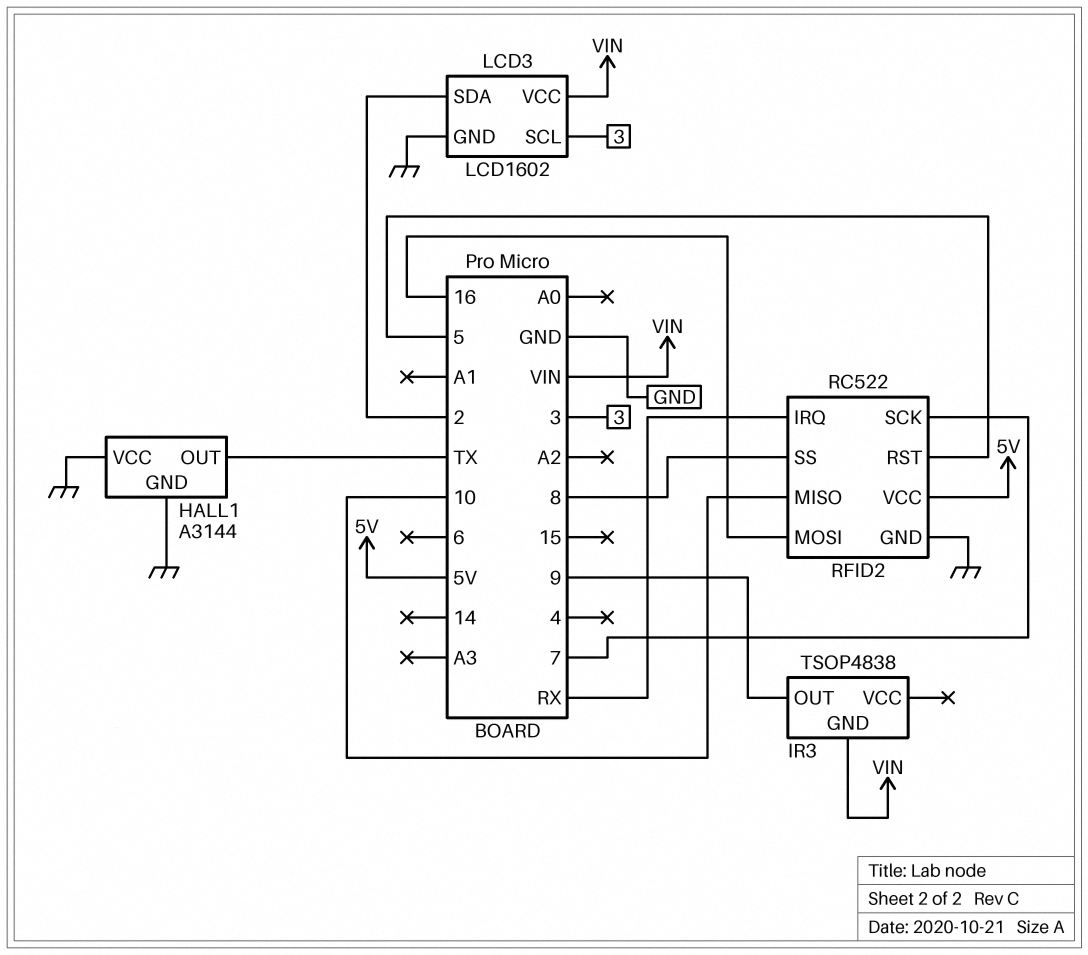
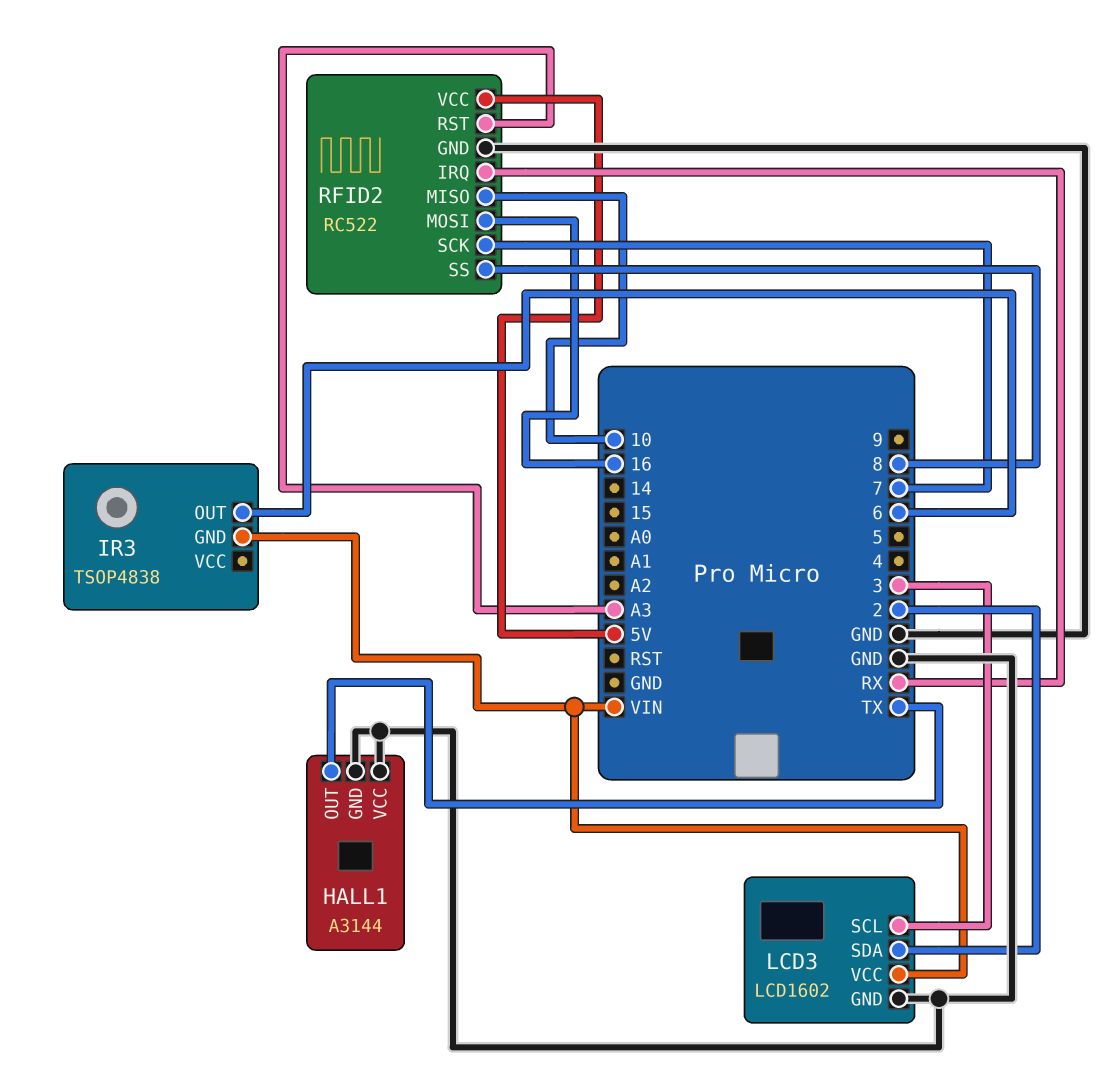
IR3 pin OUT: 9 -> 6
RFID2 pin RST: 5 -> A3

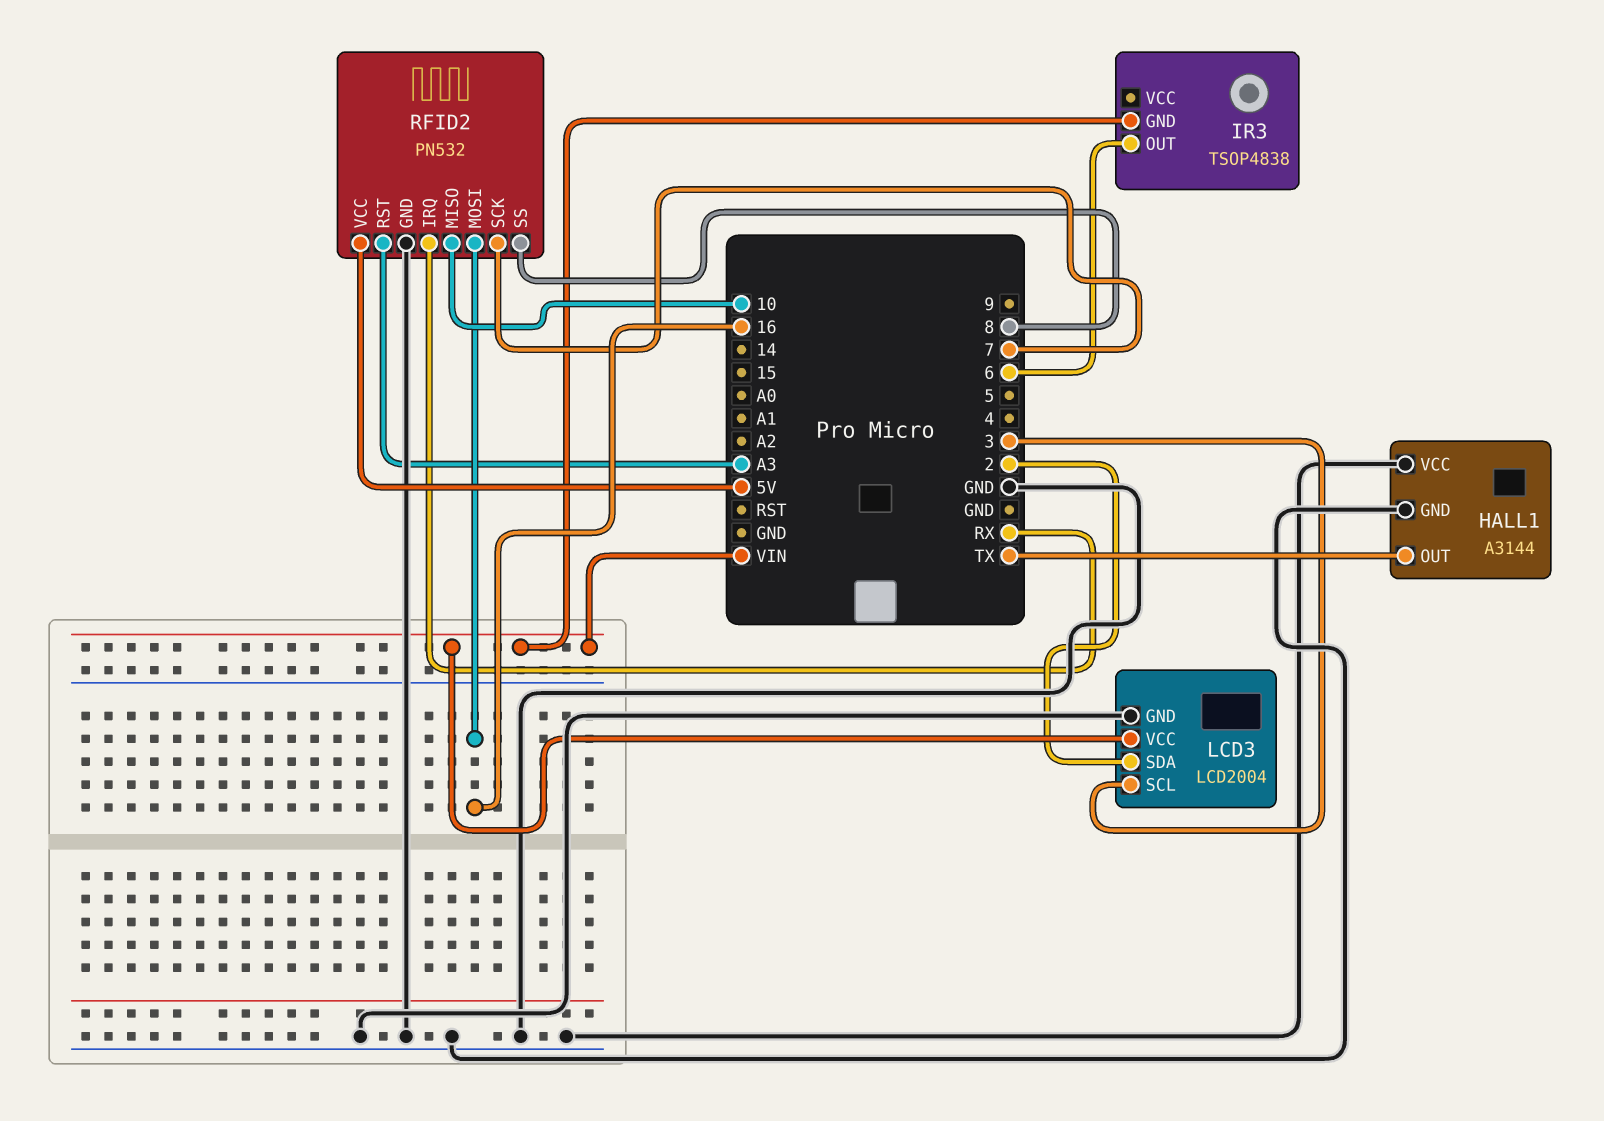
LCD3: LCD1602 -> LCD2004
RFID2: RC522 -> PN532

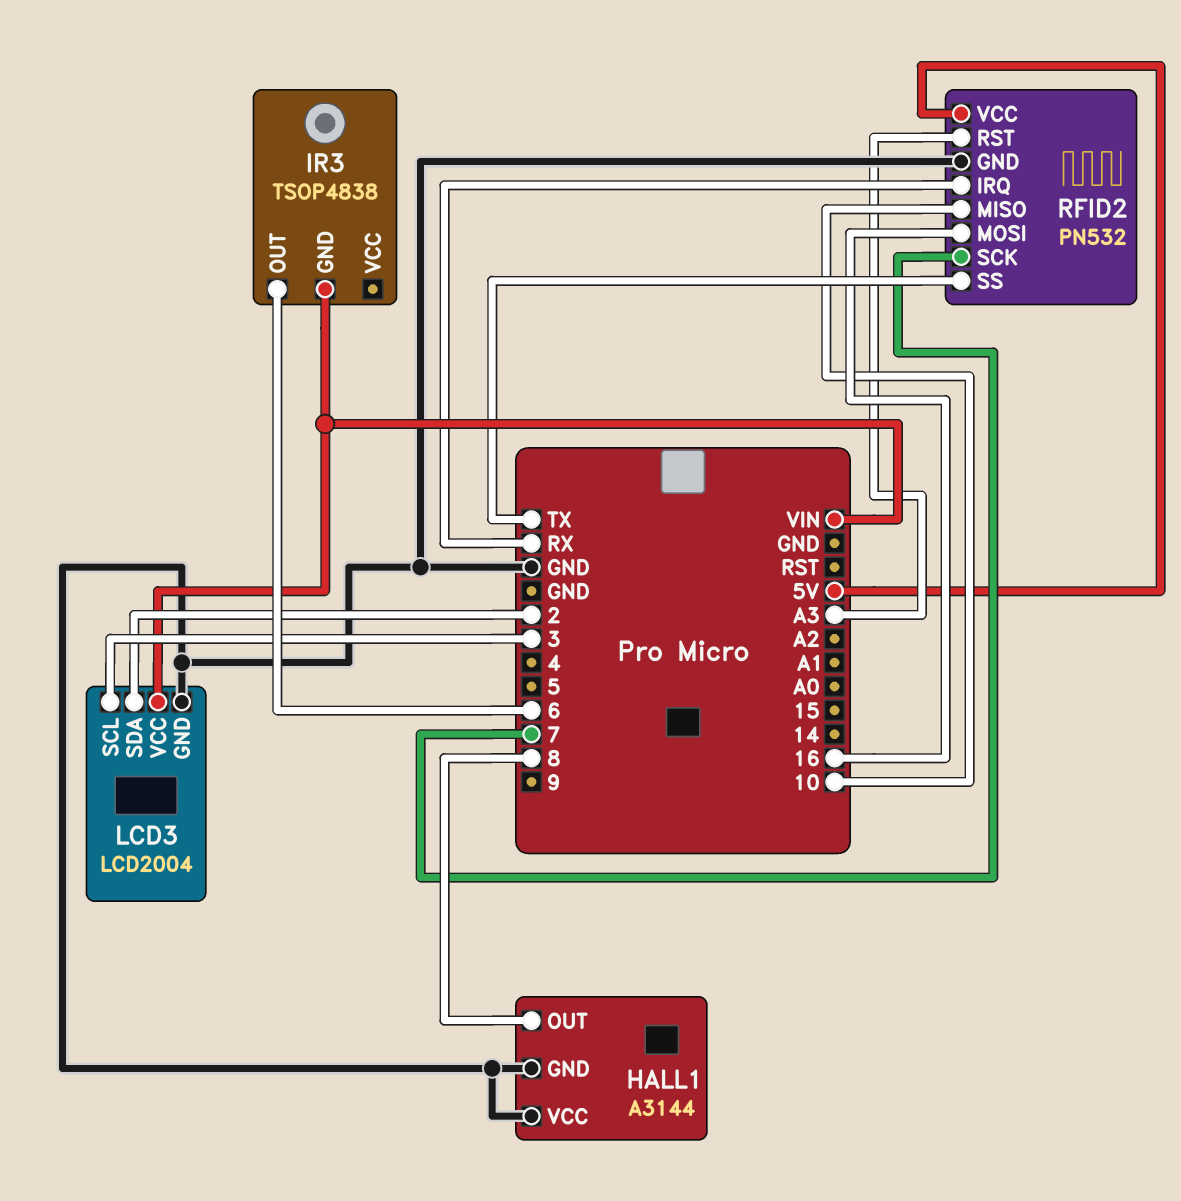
HALL1 pin OUT: TX -> 8
RFID2 pin SS: 8 -> TX

